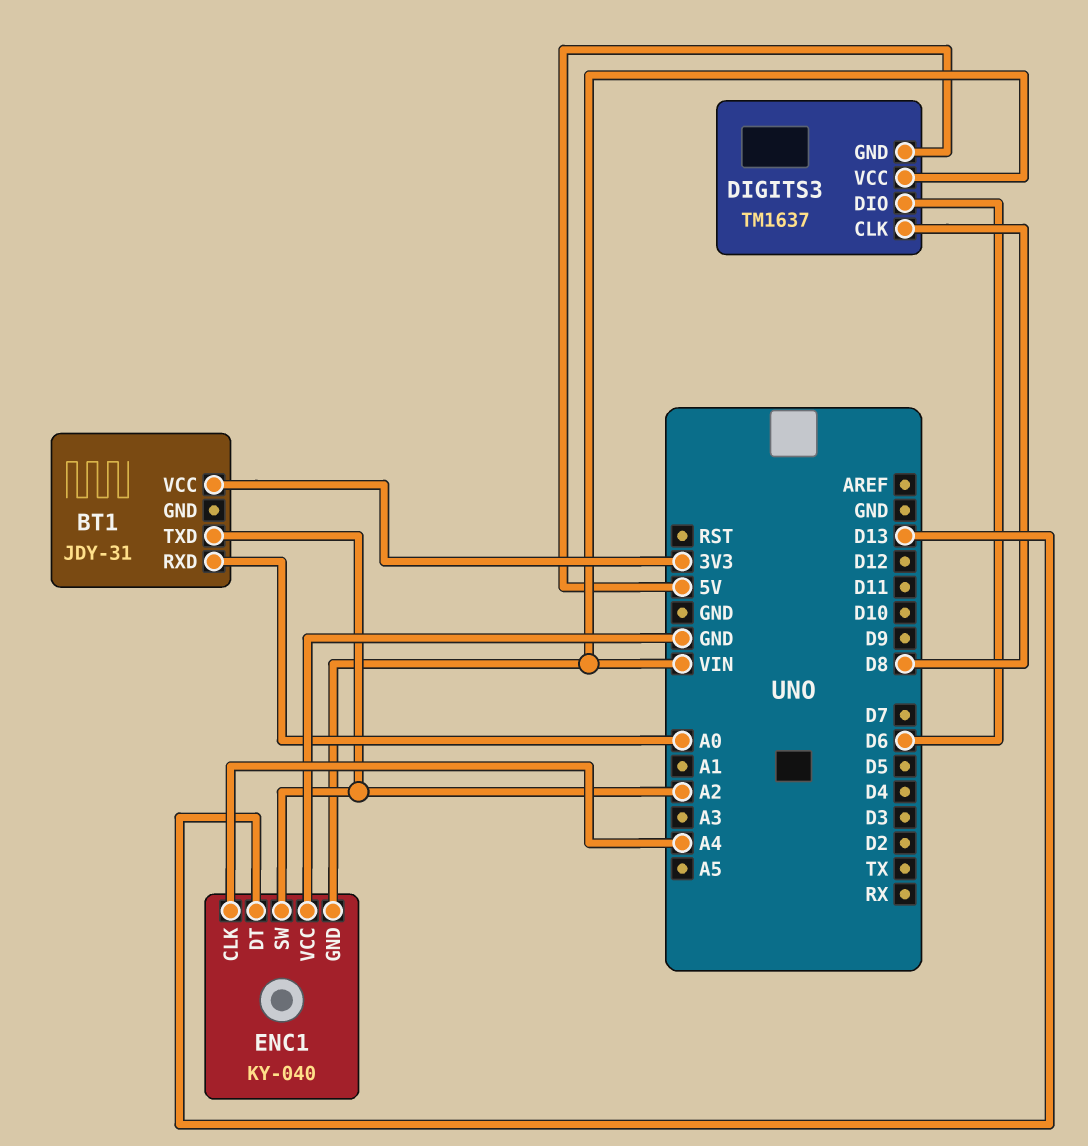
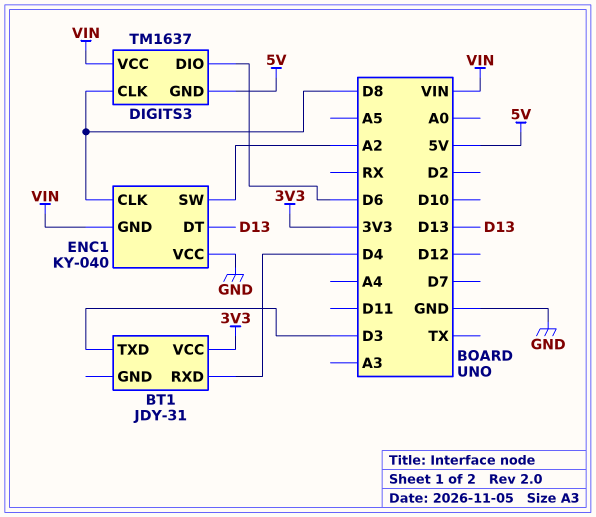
BT1 pin RXD: A0 -> D4
BT1 pin TXD: A2 -> D3
ENC1 pin CLK: A4 -> D8

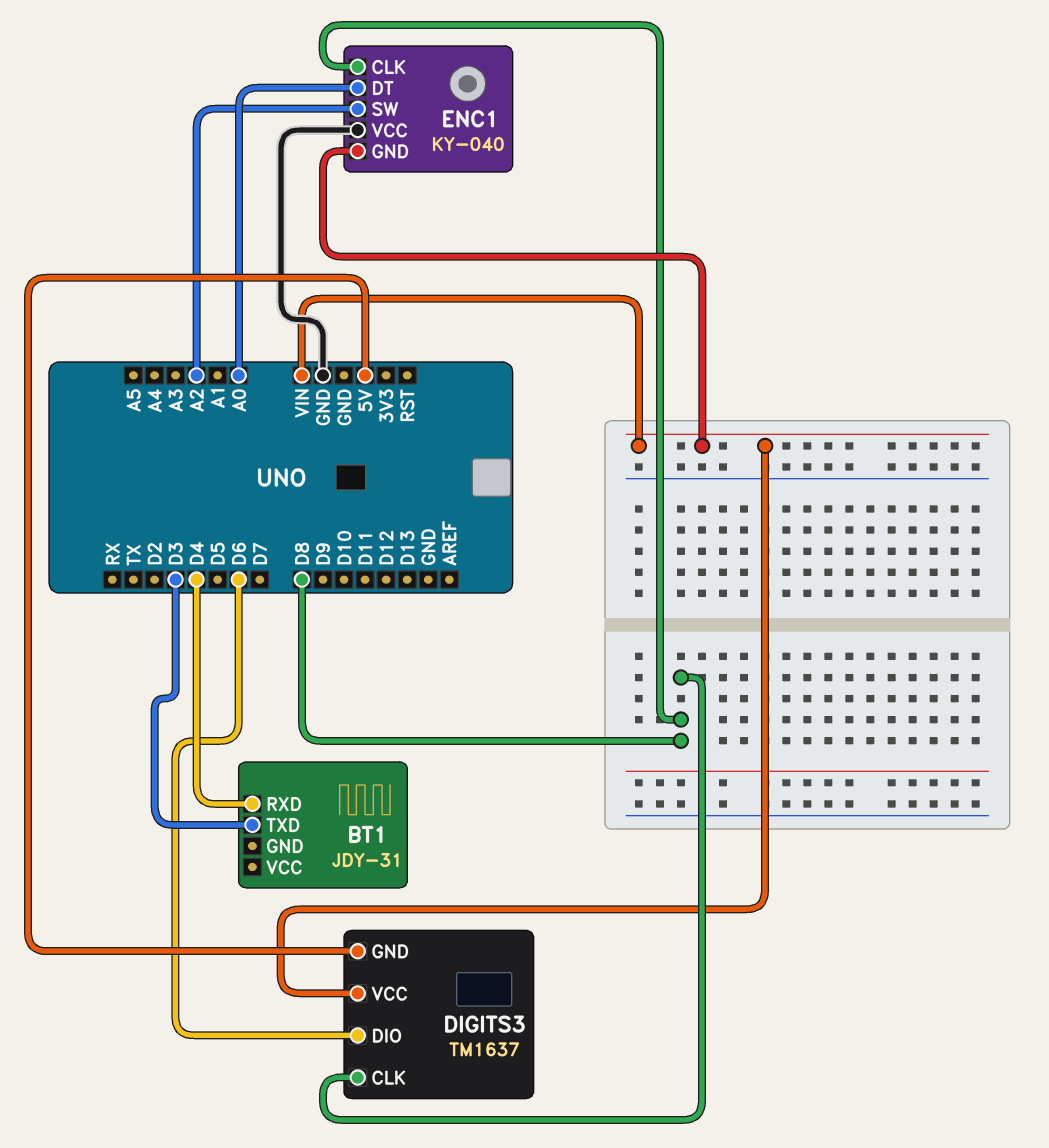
BT1 pin VCC: 3V3 -> none
ENC1 pin DT: D13 -> A0

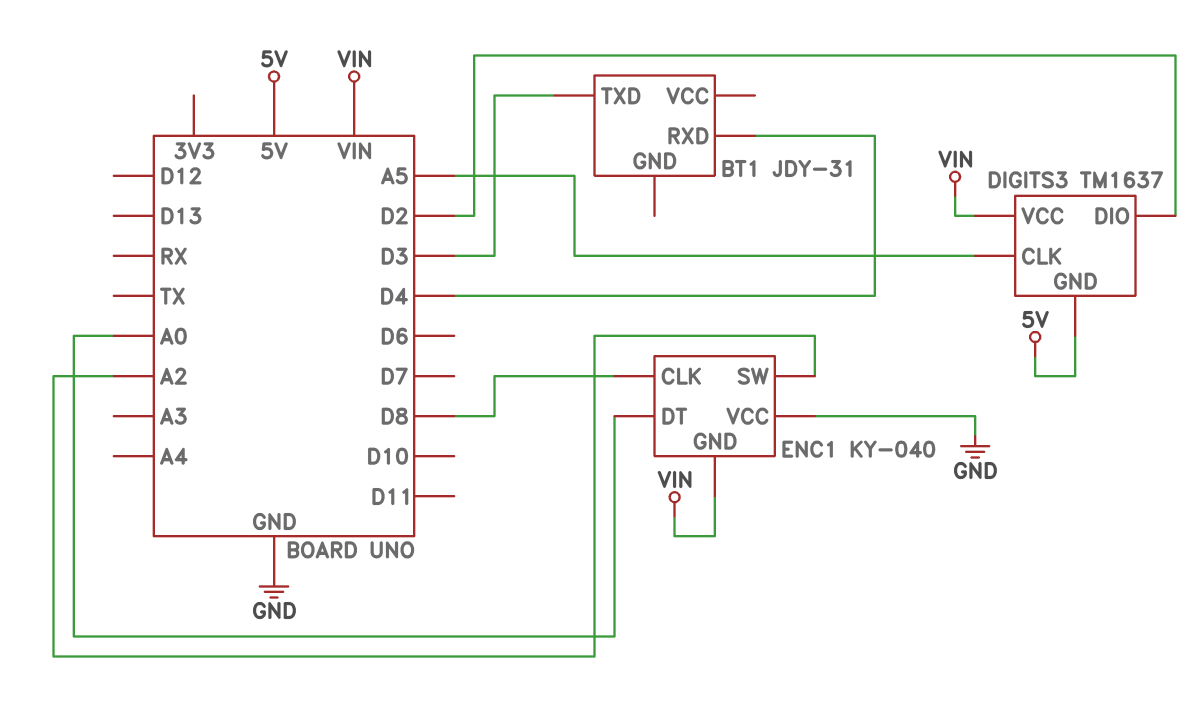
DIGITS3 pin CLK: D8 -> A5
DIGITS3 pin DIO: D6 -> D2

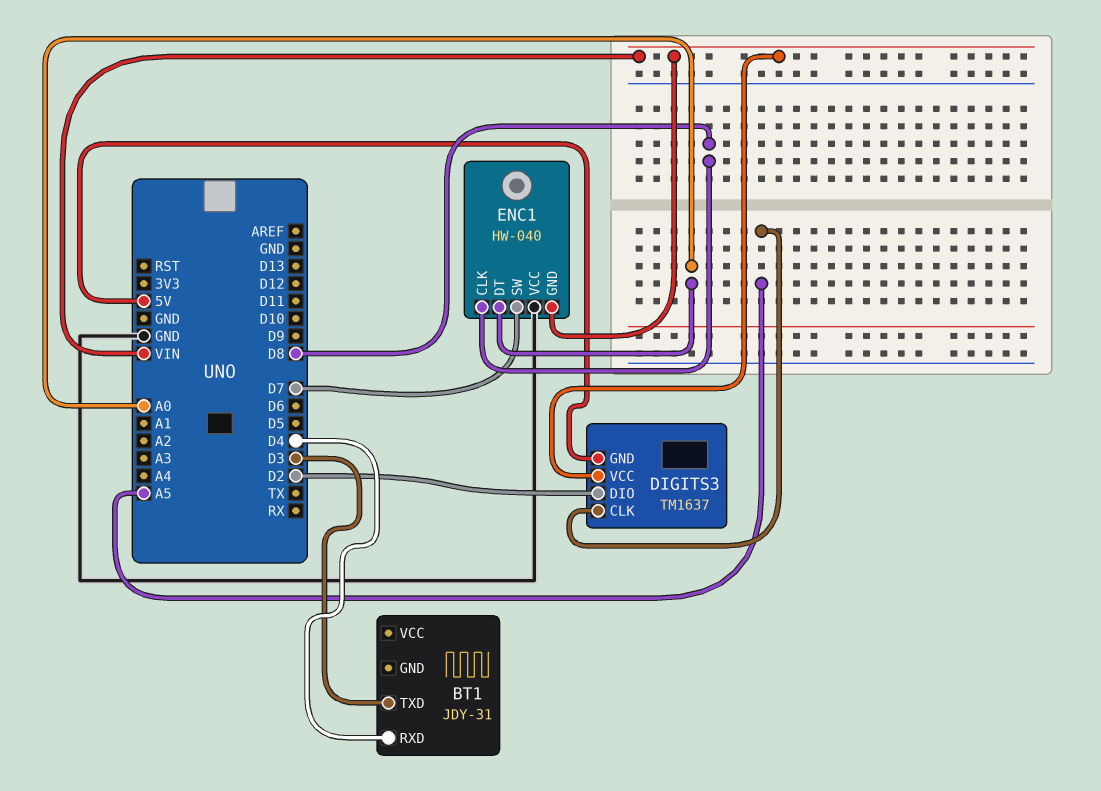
ENC1: KY-040 -> HW-040
ENC1 pin SW: A2 -> D7

